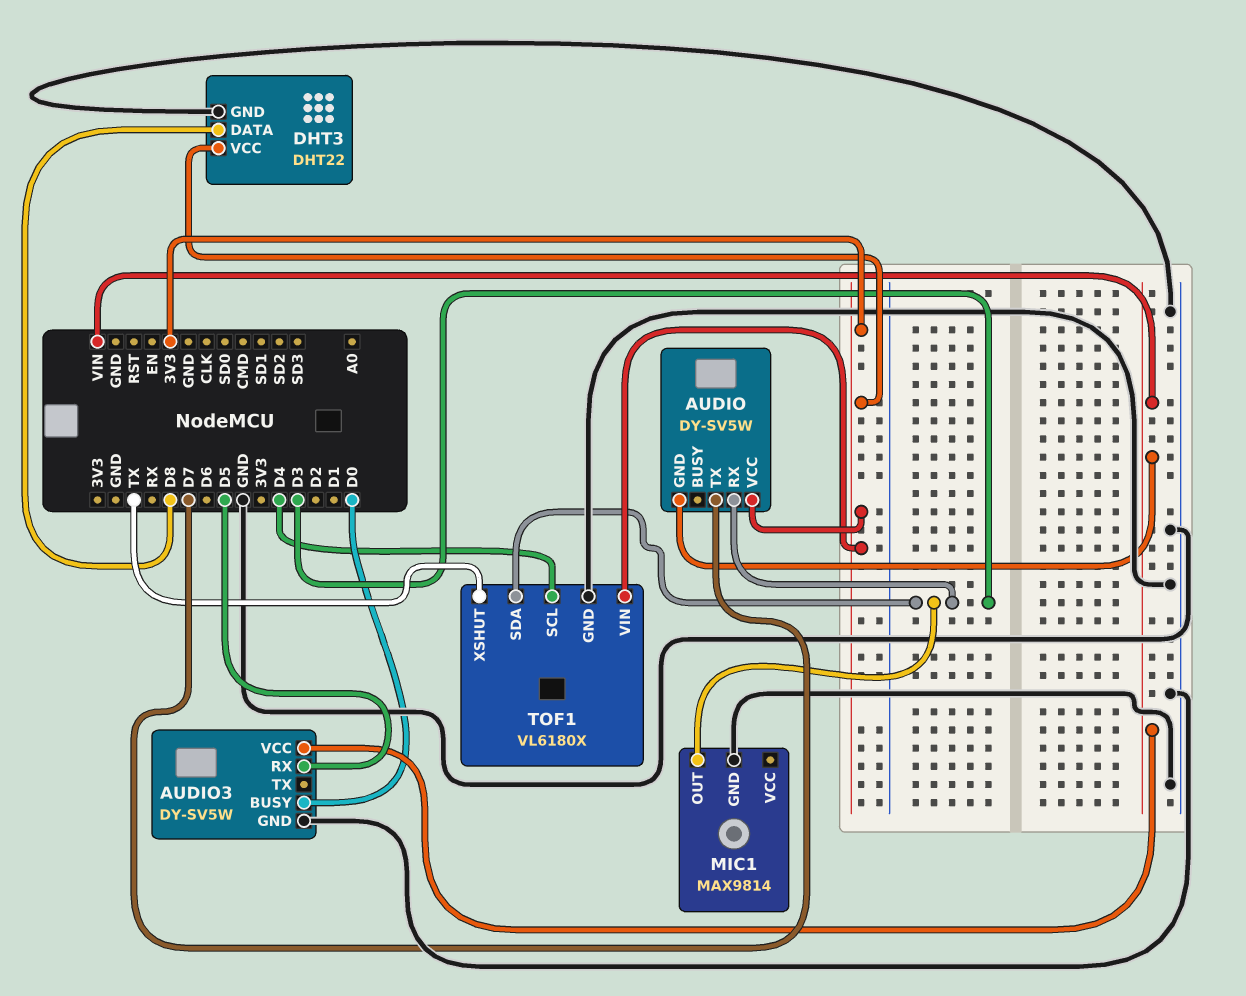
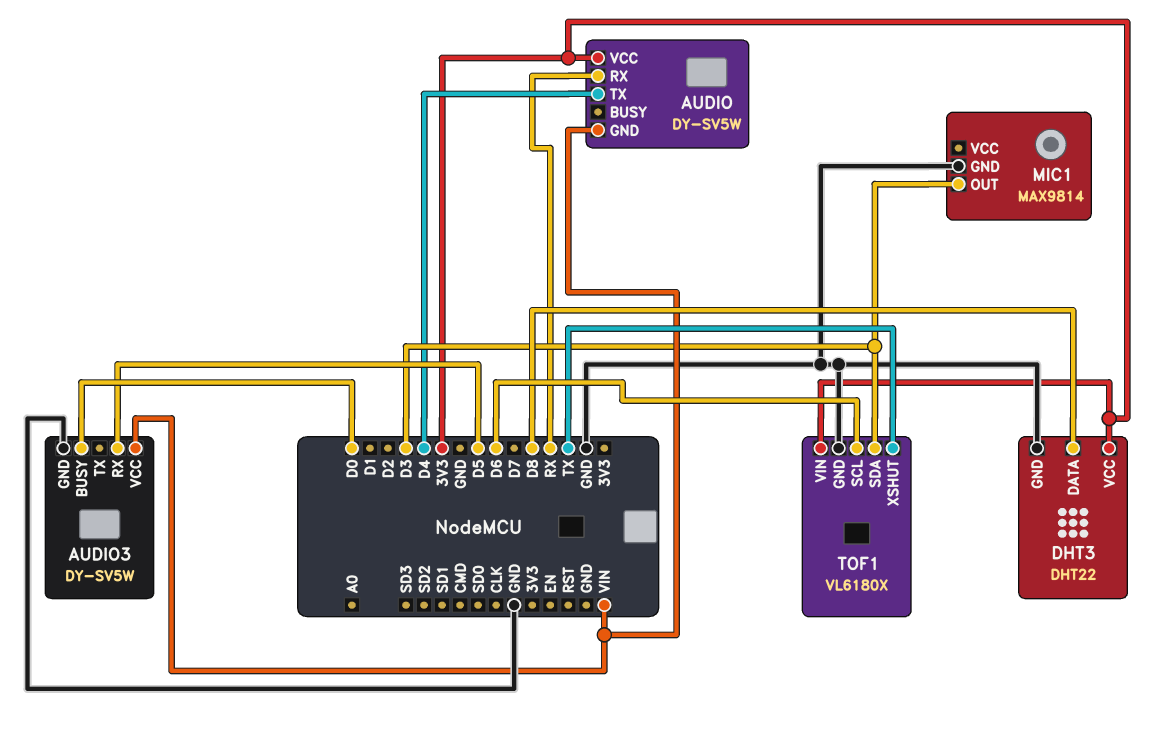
AUDIO pin RX: D3 -> RX
AUDIO pin TX: D7 -> D4
TOF1 pin SCL: D4 -> D6

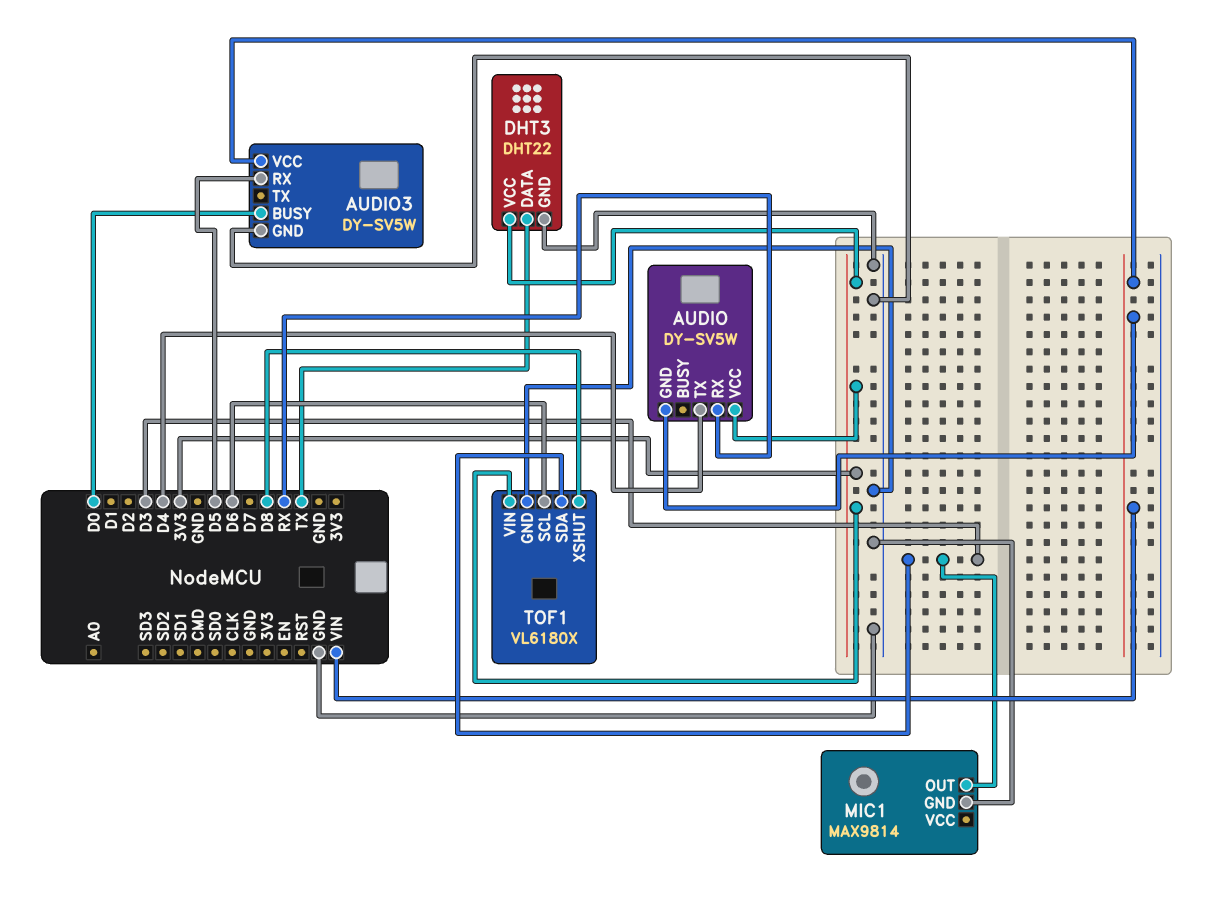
DHT3 pin DATA: D8 -> TX
TOF1 pin XSHUT: TX -> D8

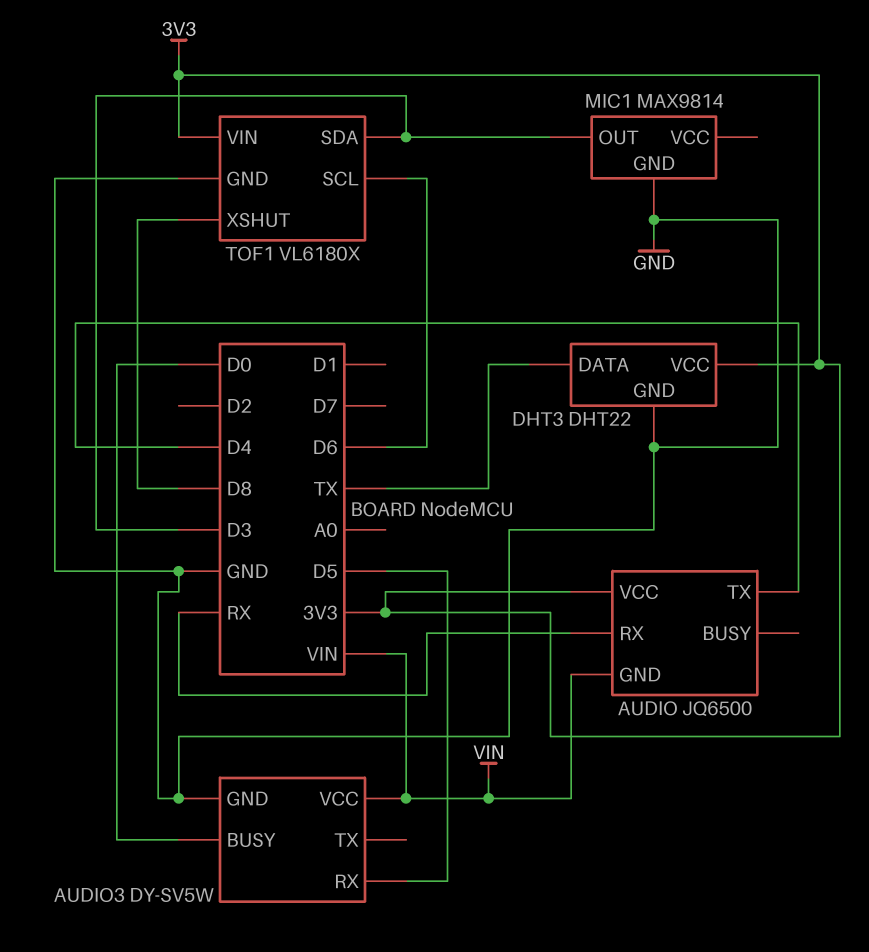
AUDIO: DY-SV5W -> JQ6500

